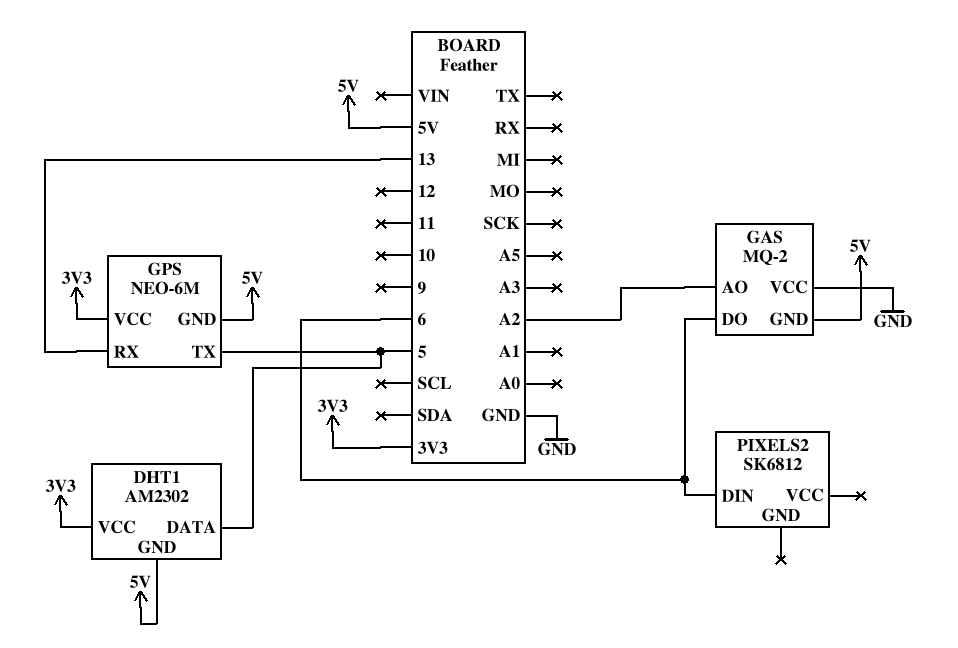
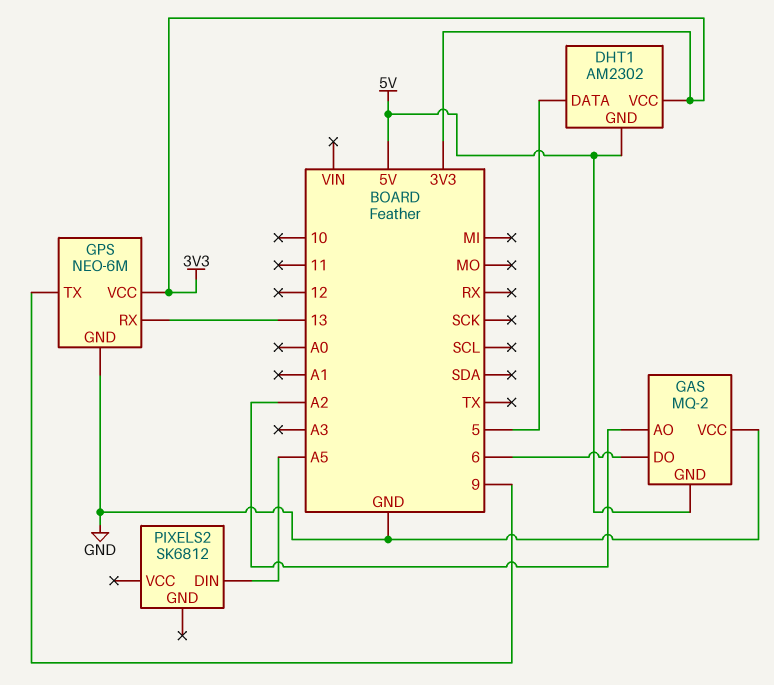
GPS pin GND: 5V -> GND
GPS pin TX: 5 -> 9
PIXELS2 pin DIN: 6 -> A5

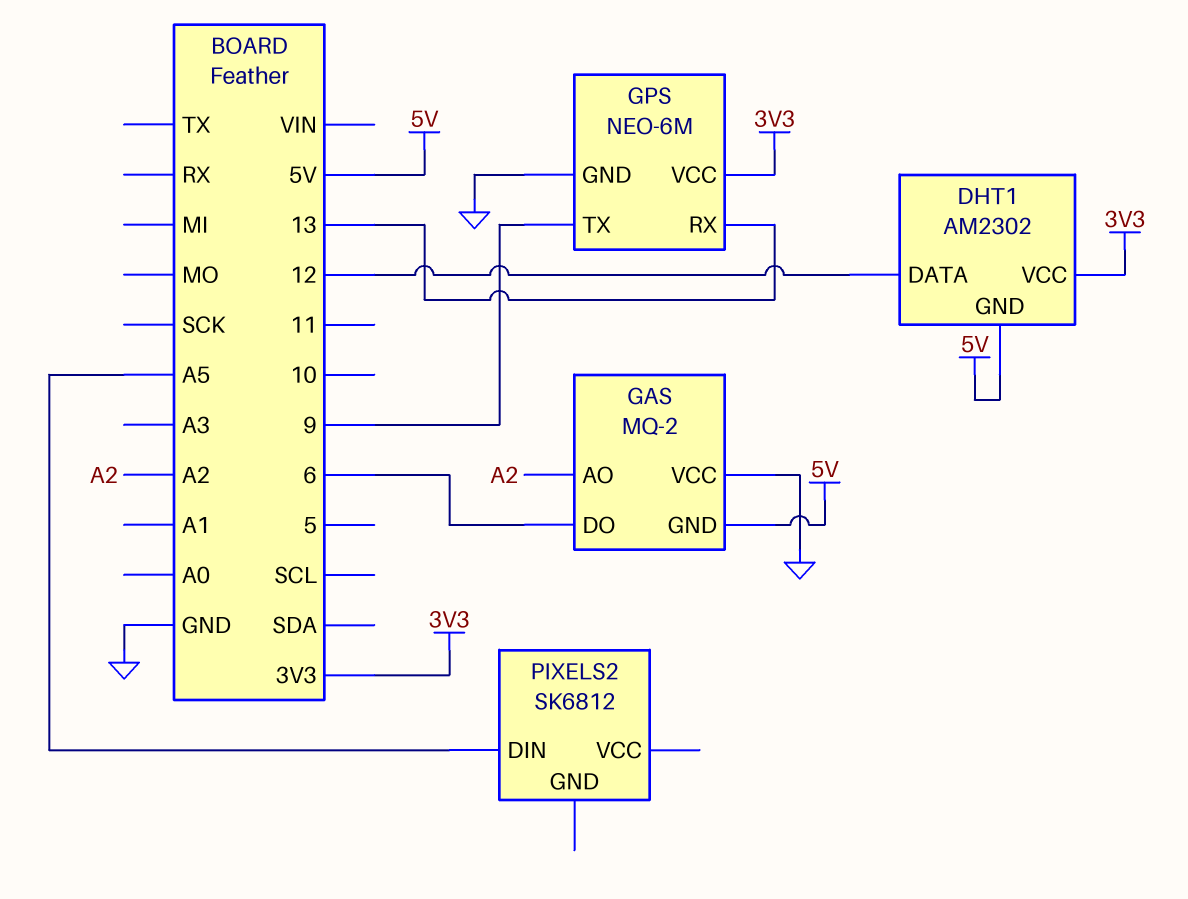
DHT1 pin DATA: 5 -> 12

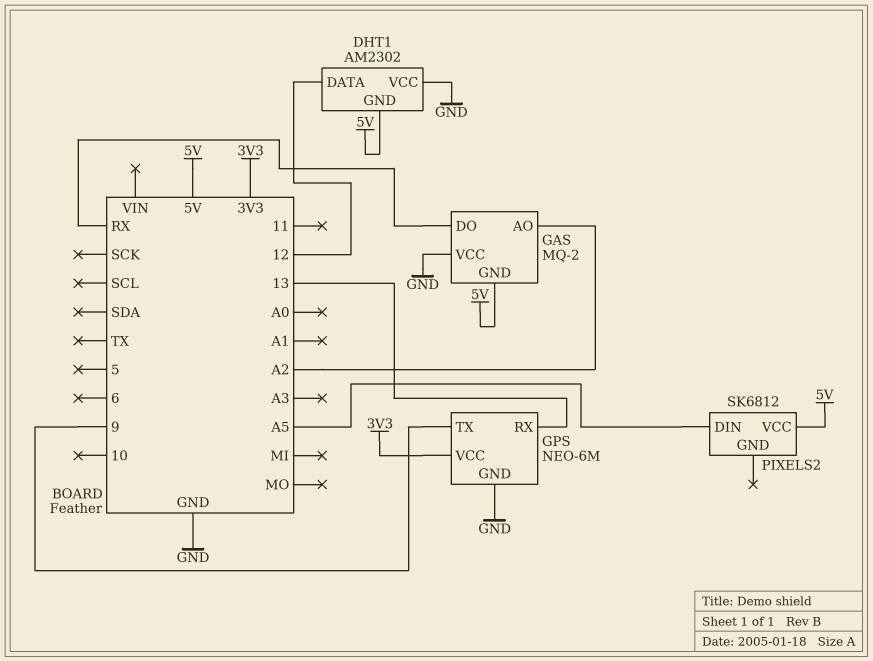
DHT1 pin VCC: 3V3 -> GND
GAS pin DO: 6 -> RX
PIXELS2 pin VCC: none -> 5V

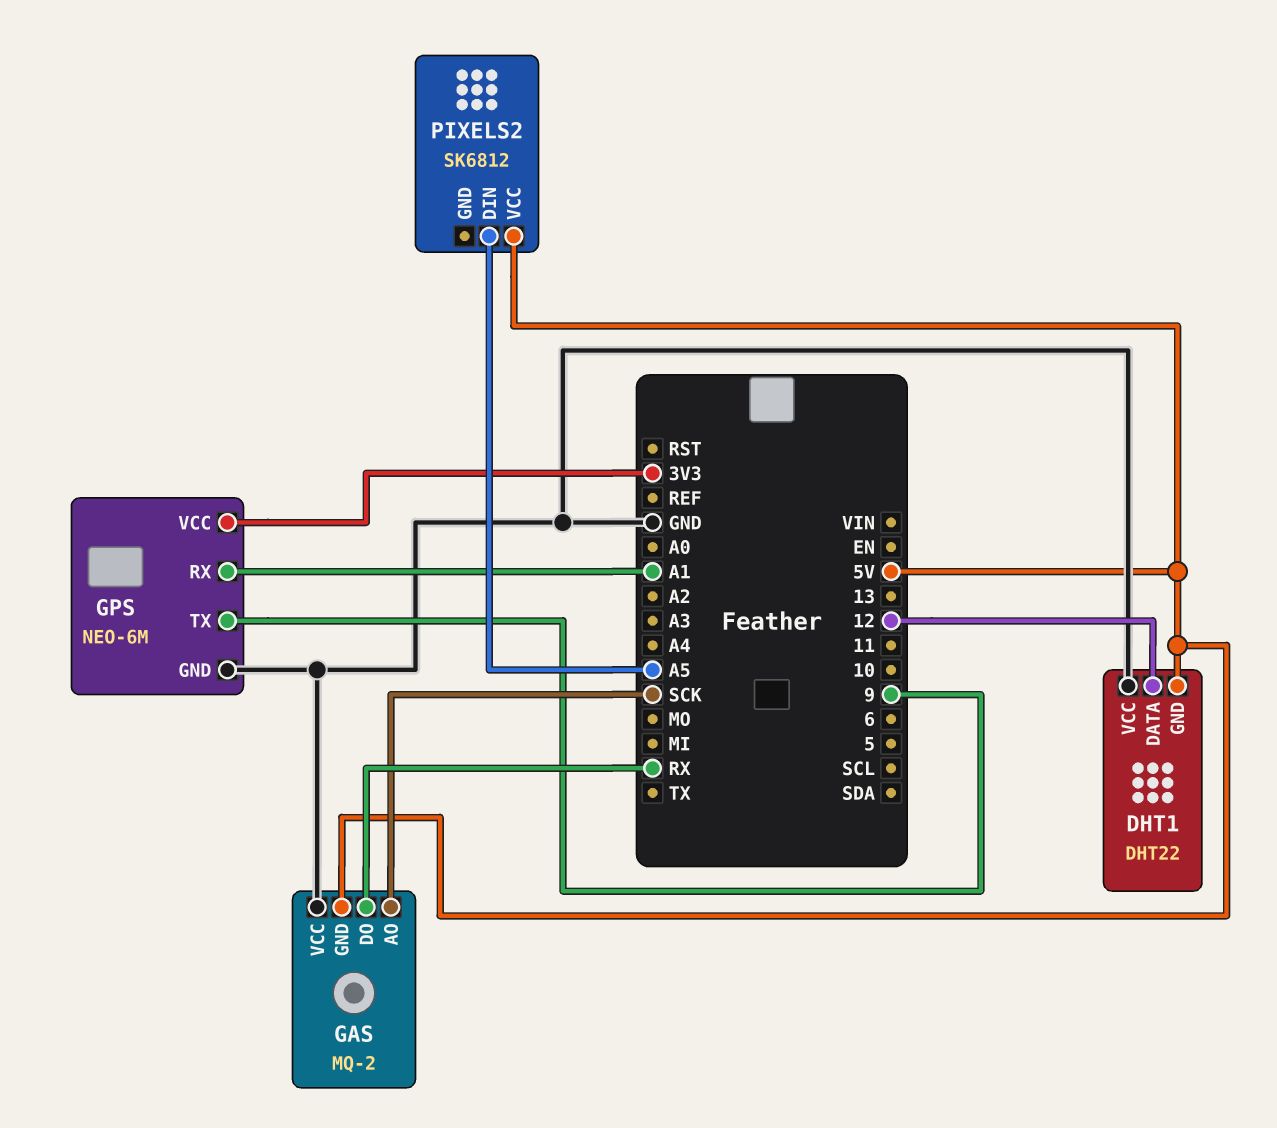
DHT1: AM2302 -> DHT22
GAS pin AO: A2 -> SCK
GPS pin RX: 13 -> A1

